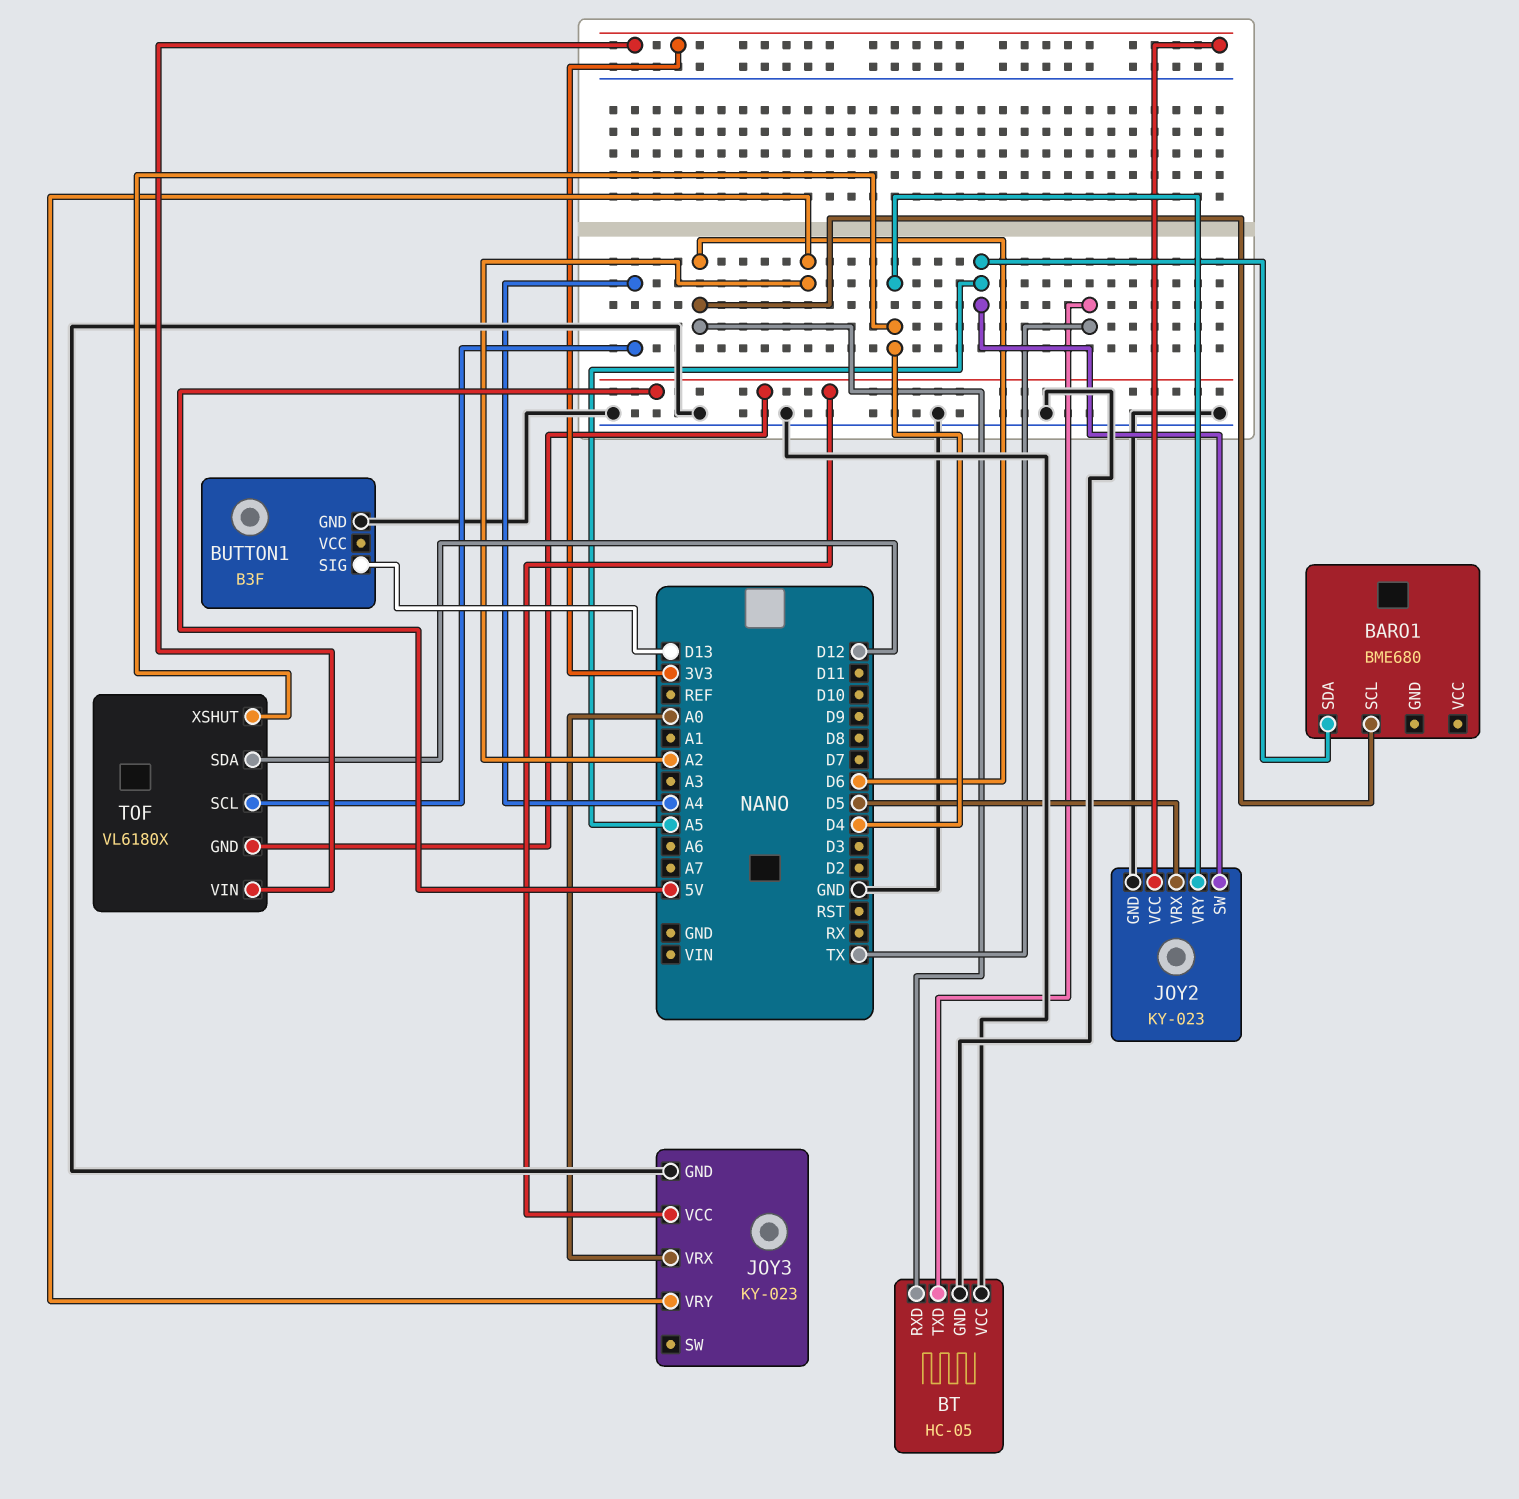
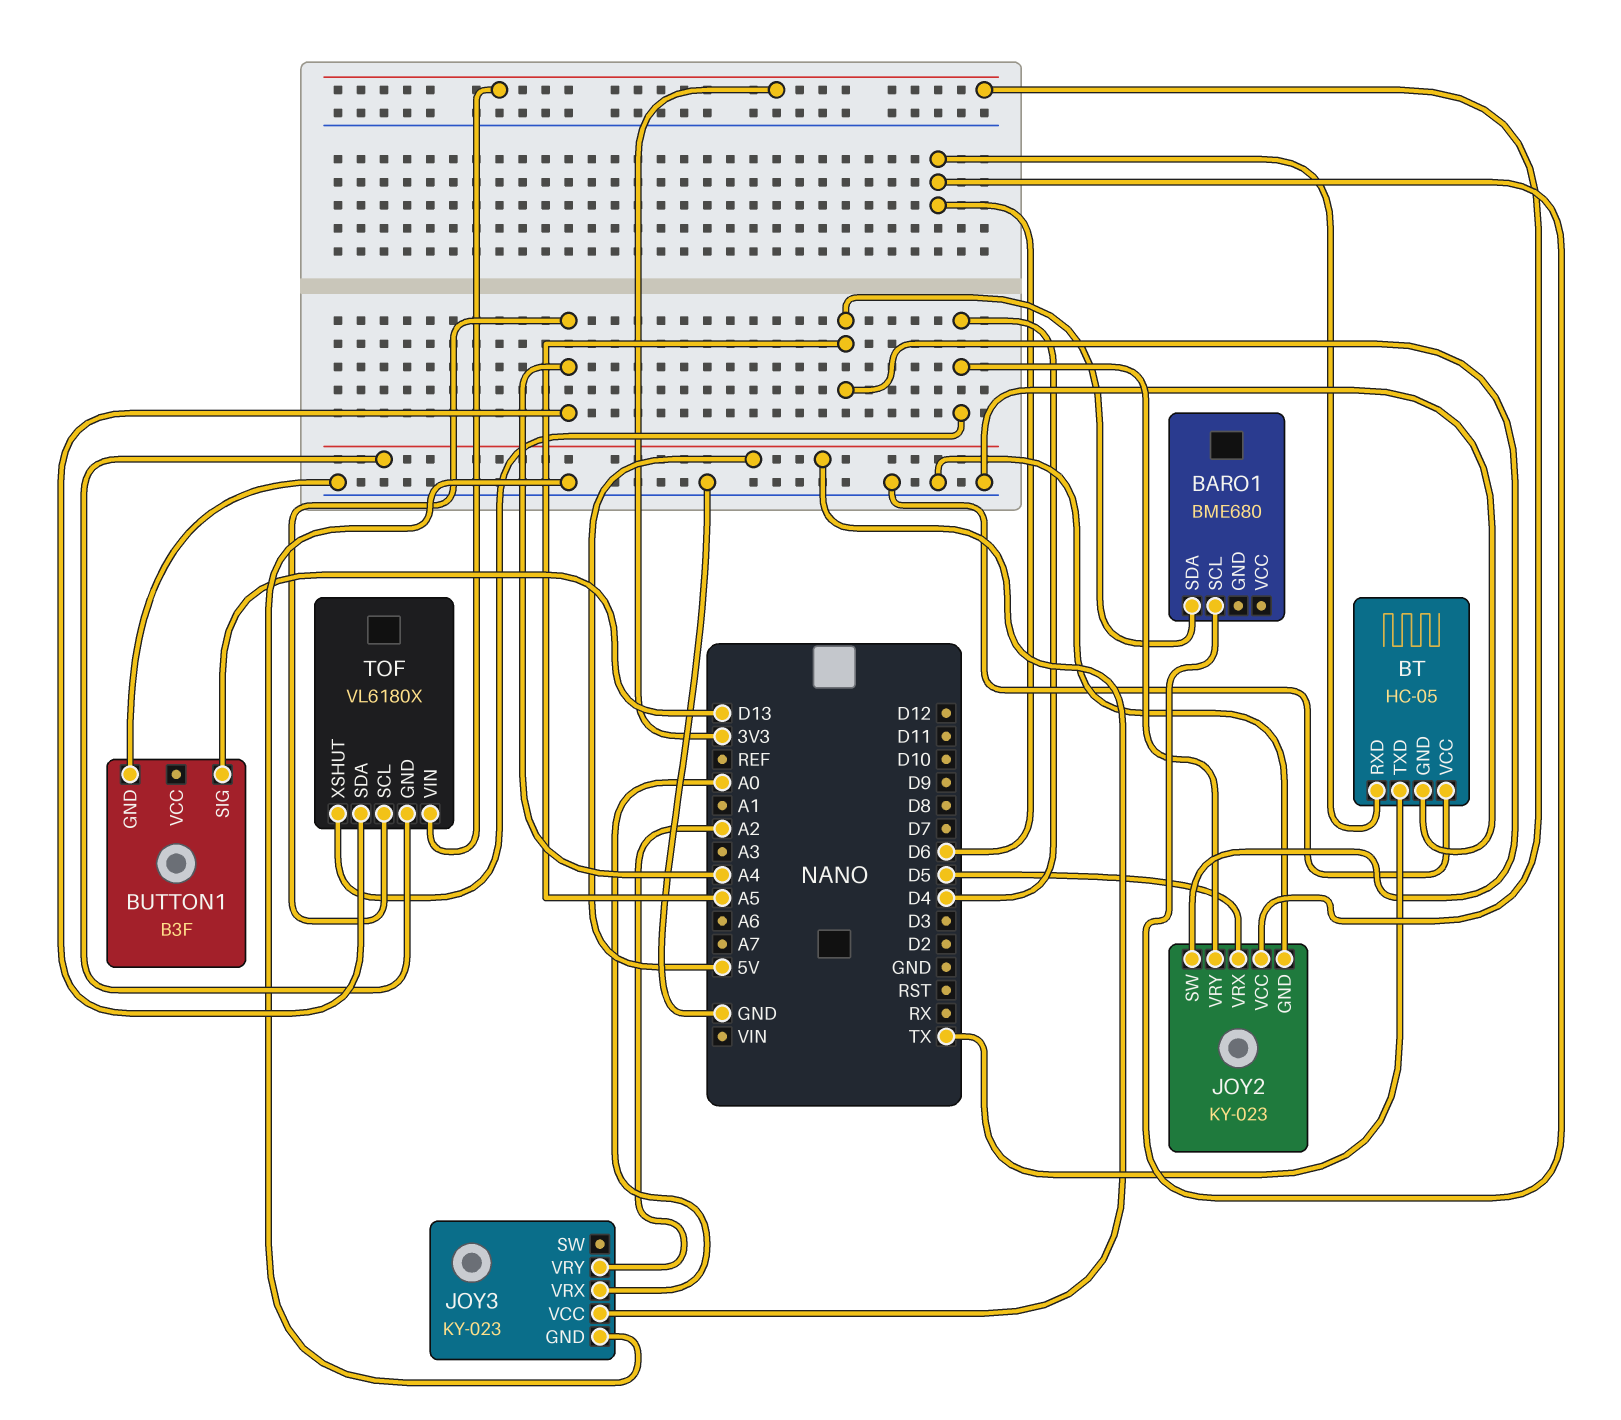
TOF pin SDA: D12 -> A4

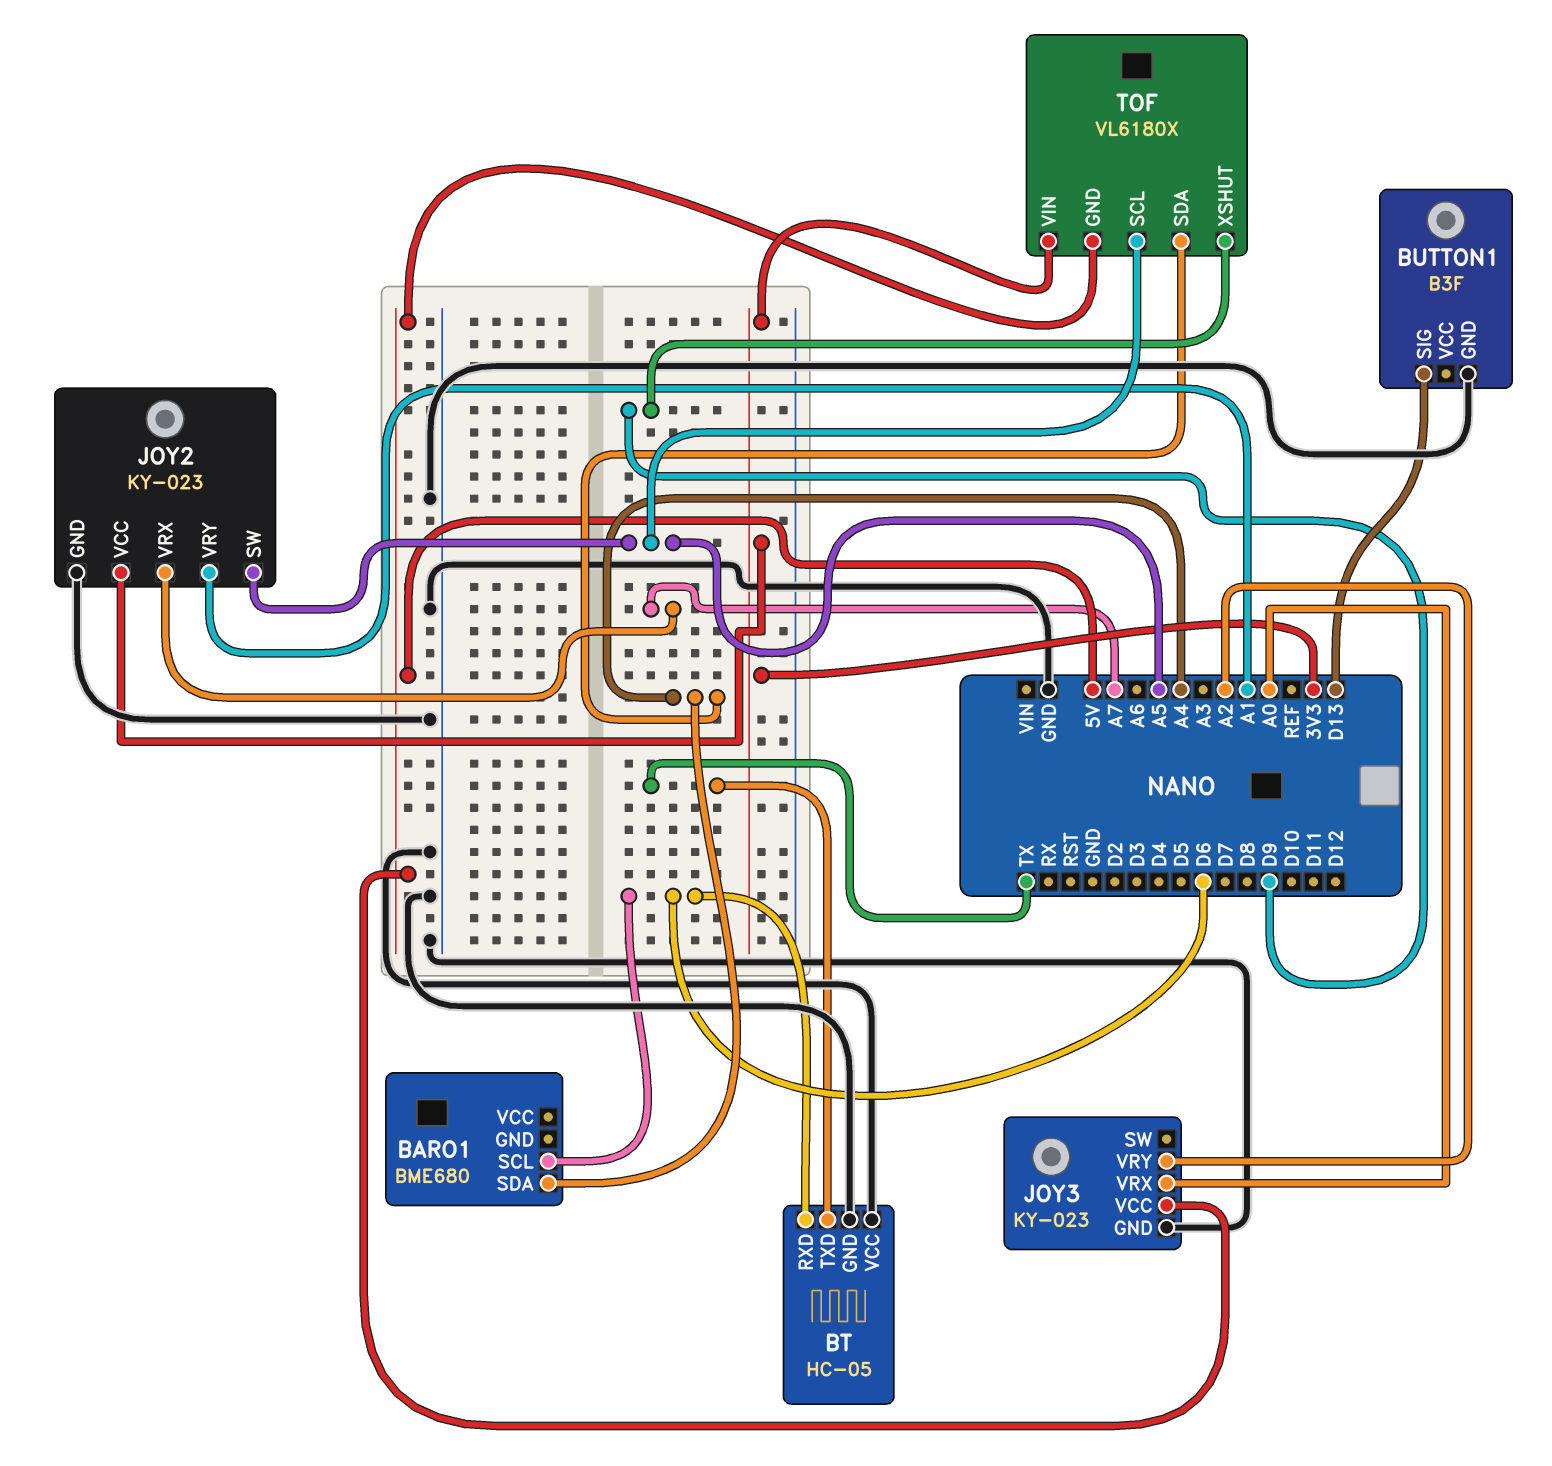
BARO1 pin SDA: A5 -> A4
JOY2 pin VRX: D5 -> A7
JOY2 pin VRY: D4 -> A1
TOF pin SCL: A4 -> A5
TOF pin XSHUT: D4 -> D9

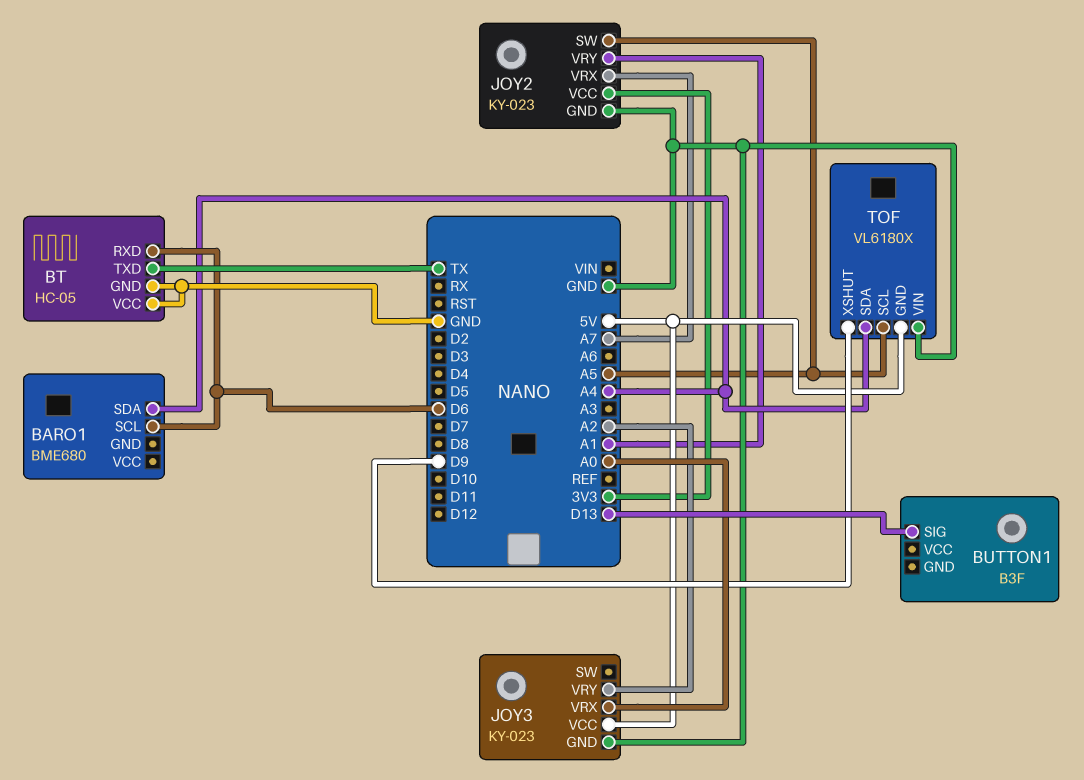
BUTTON1 pin GND: GND -> none
TOF pin VIN: 3V3 -> GND

